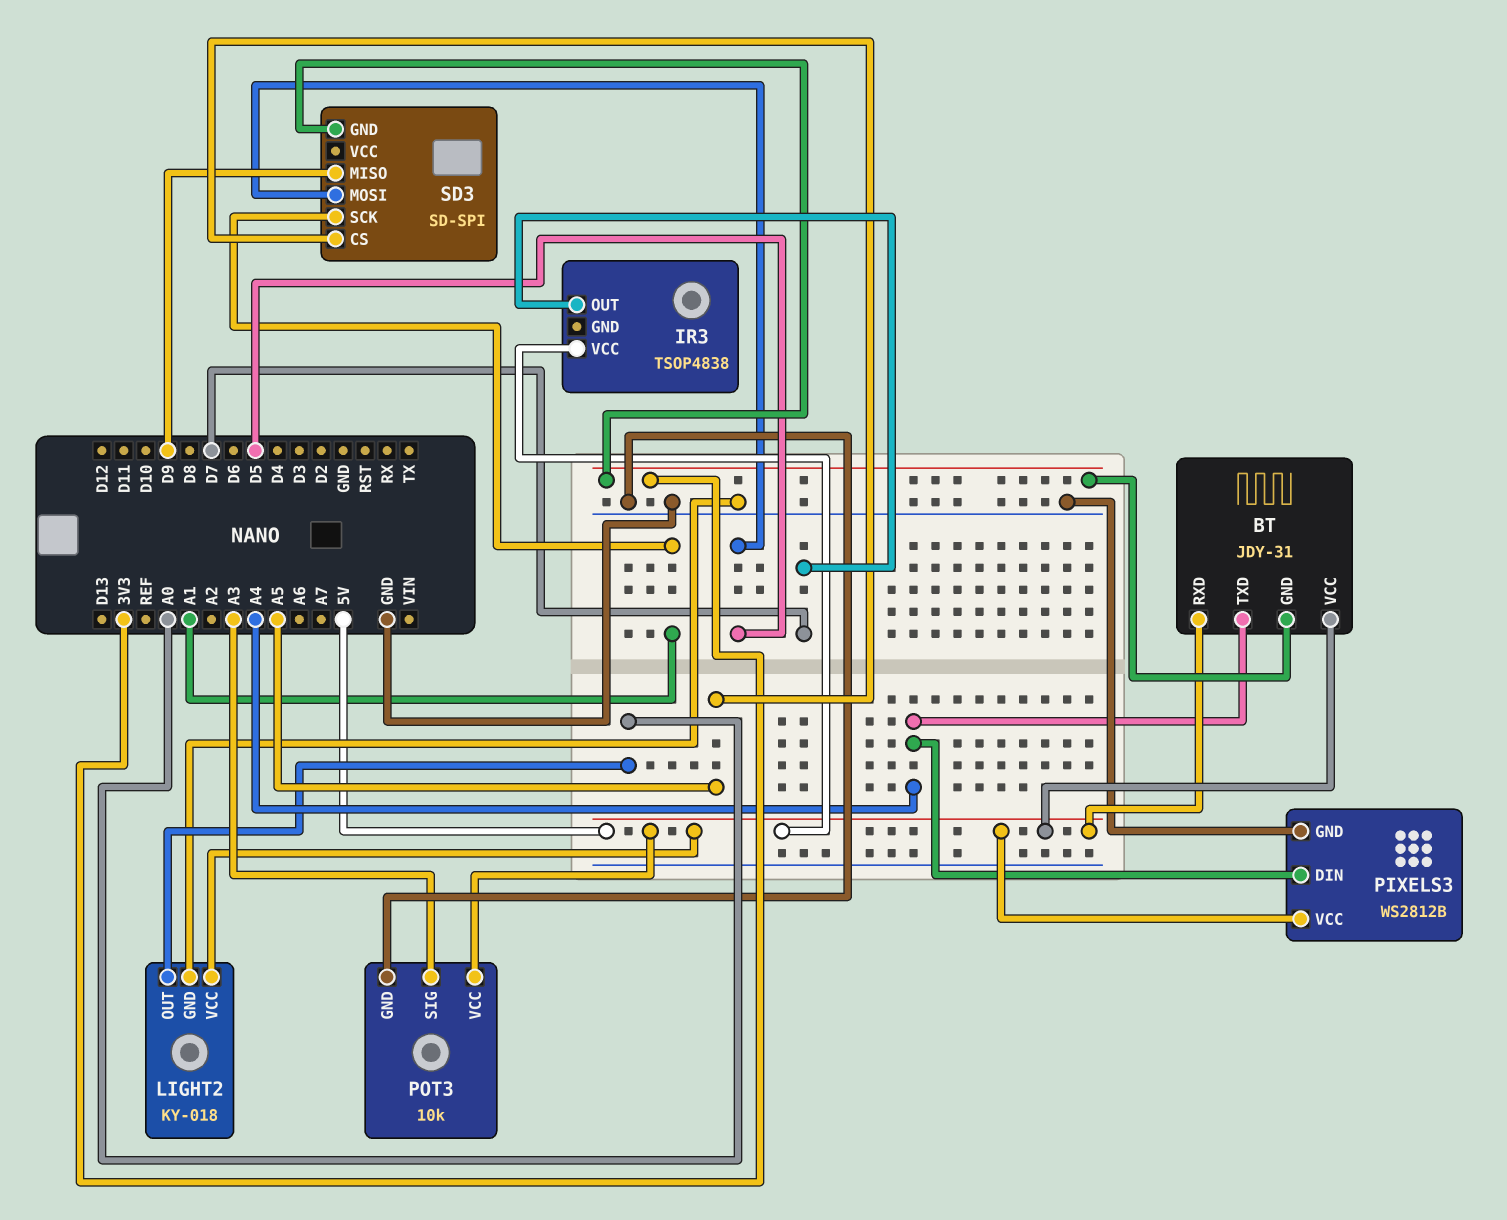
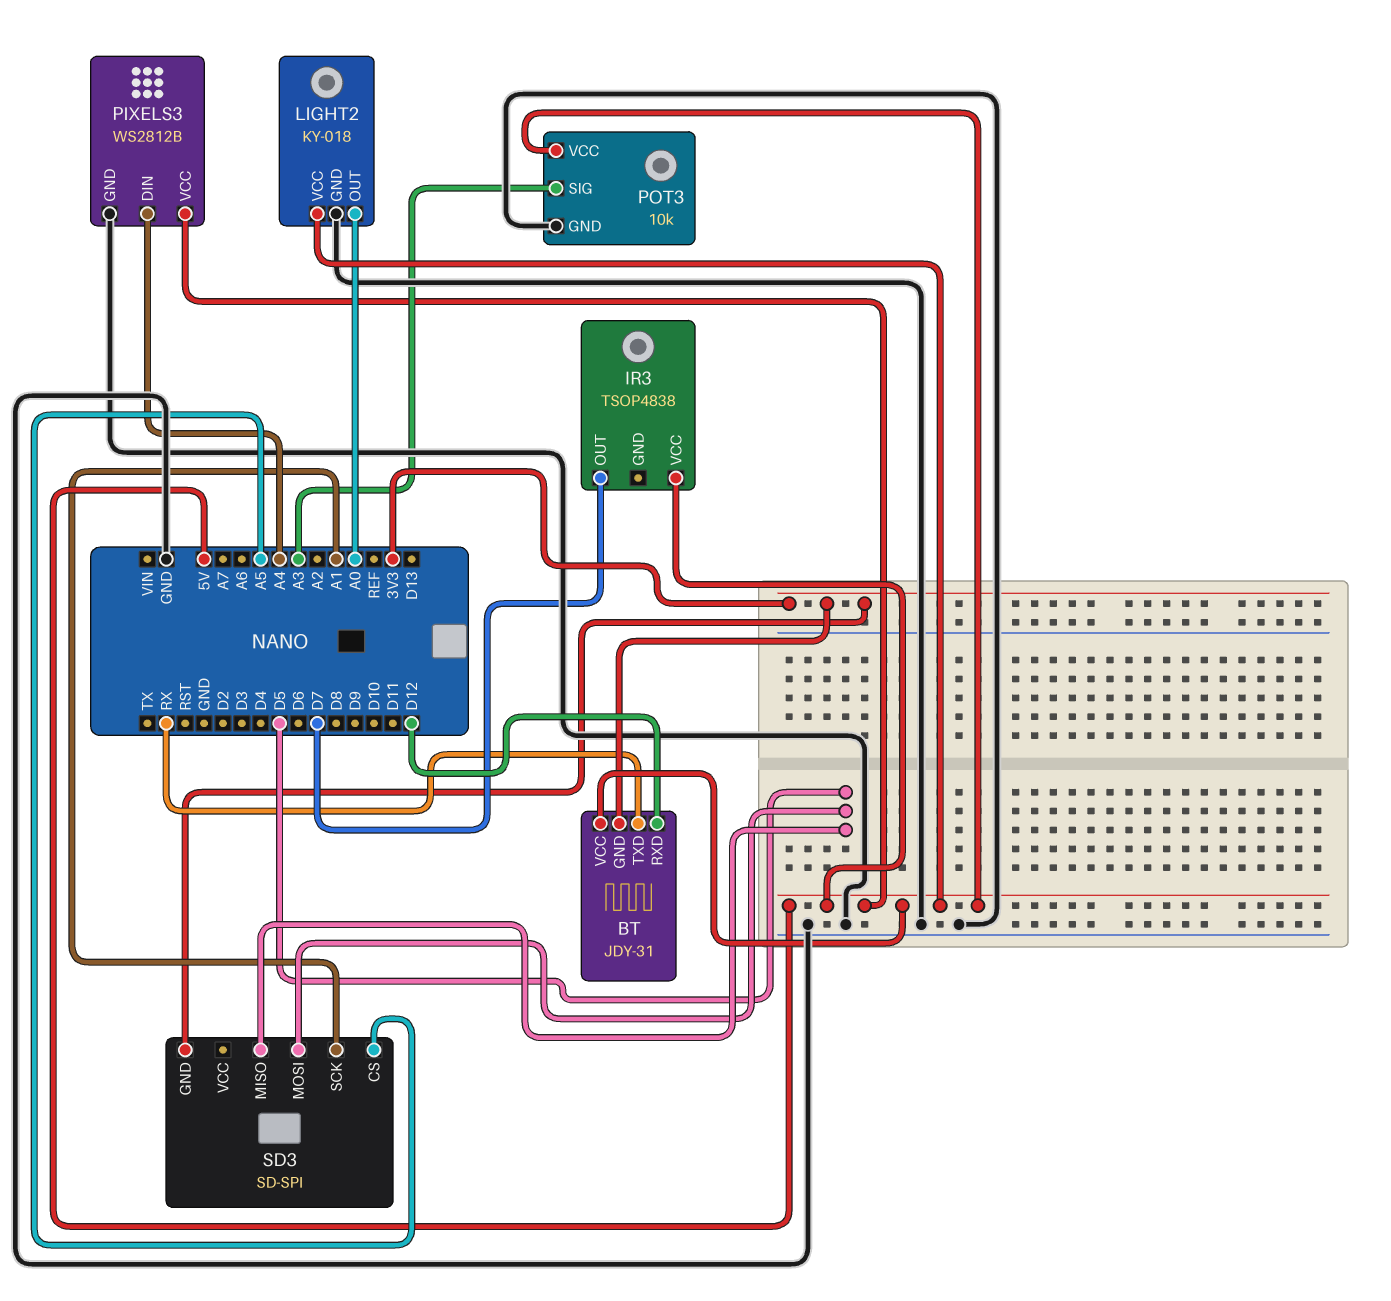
BT pin RXD: 5V -> D12
BT pin TXD: A4 -> RX
SD3 pin MISO: D9 -> D5

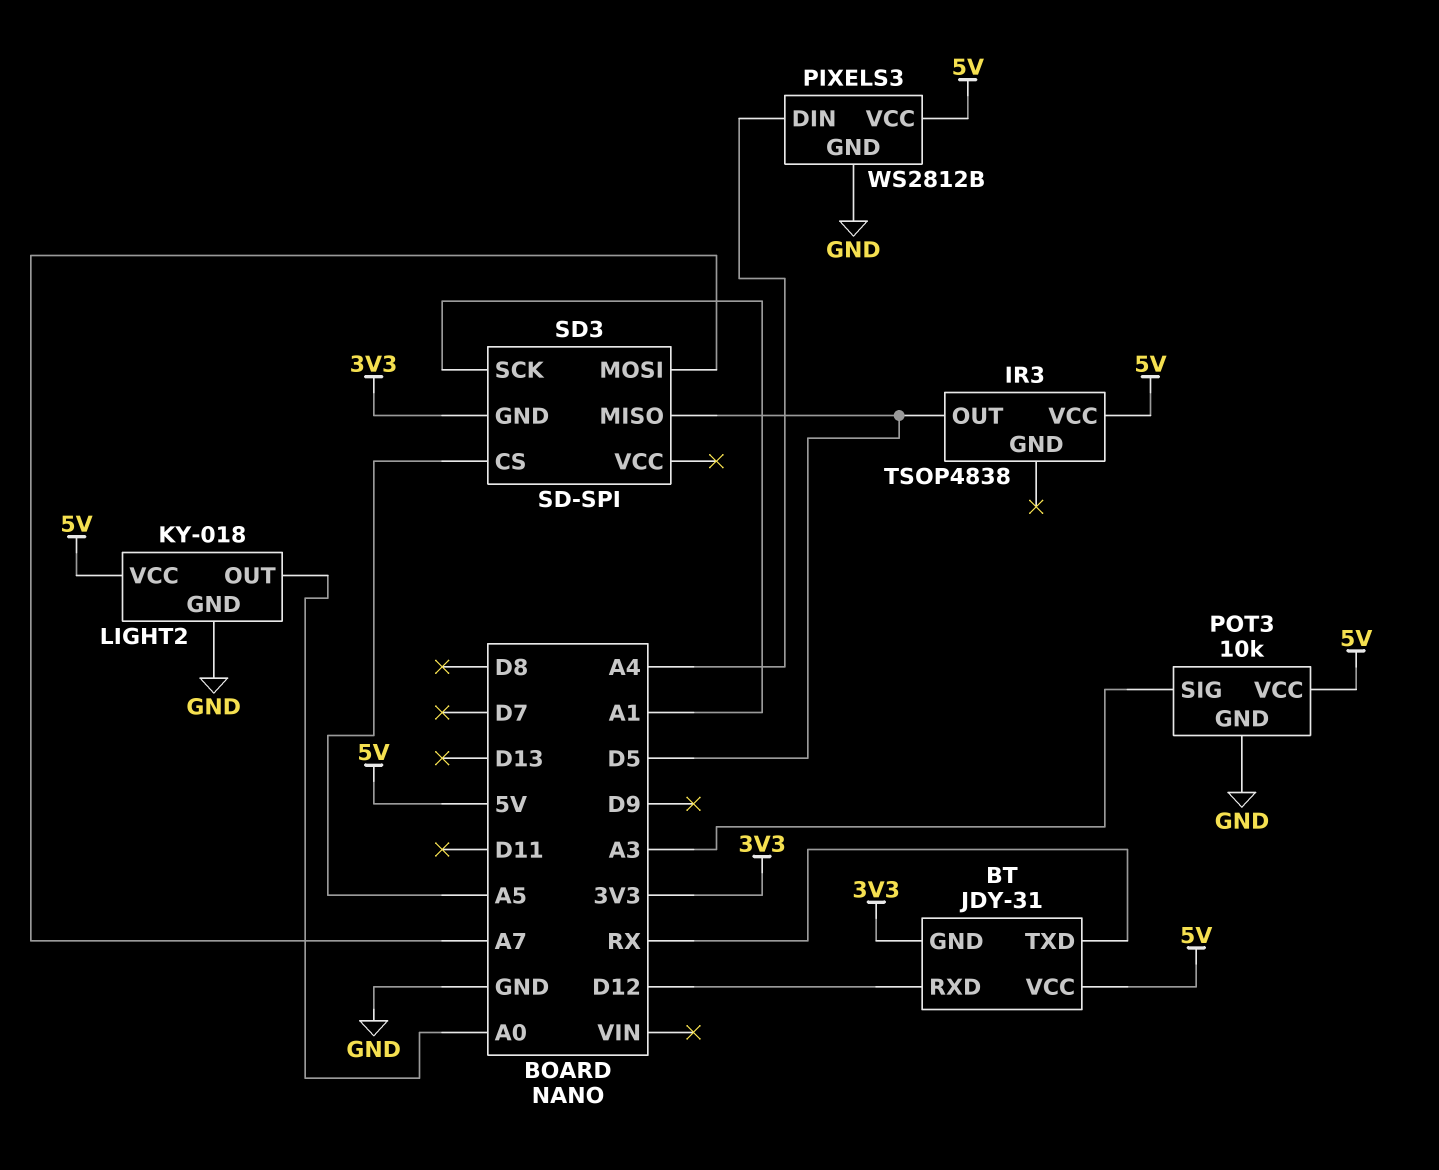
IR3 pin OUT: D7 -> D5
SD3 pin MOSI: D5 -> A7

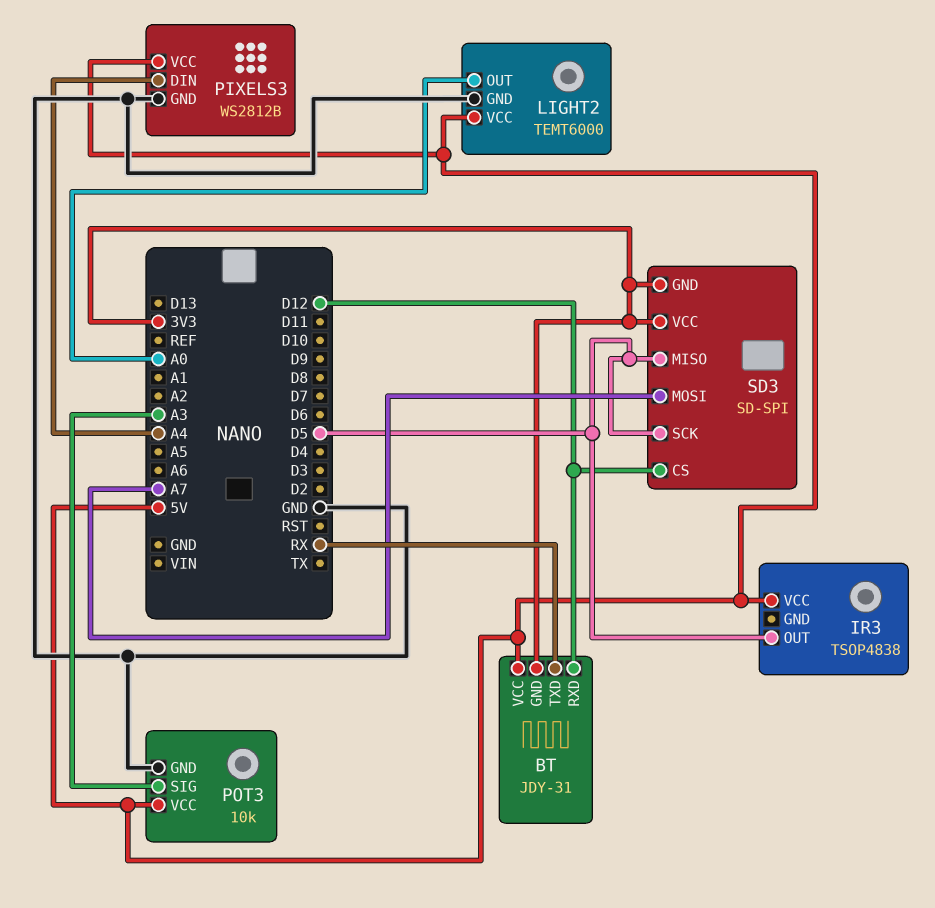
LIGHT2: KY-018 -> TEMT6000
SD3 pin CS: A5 -> D12
SD3 pin SCK: A1 -> D5
SD3 pin VCC: none -> 3V3

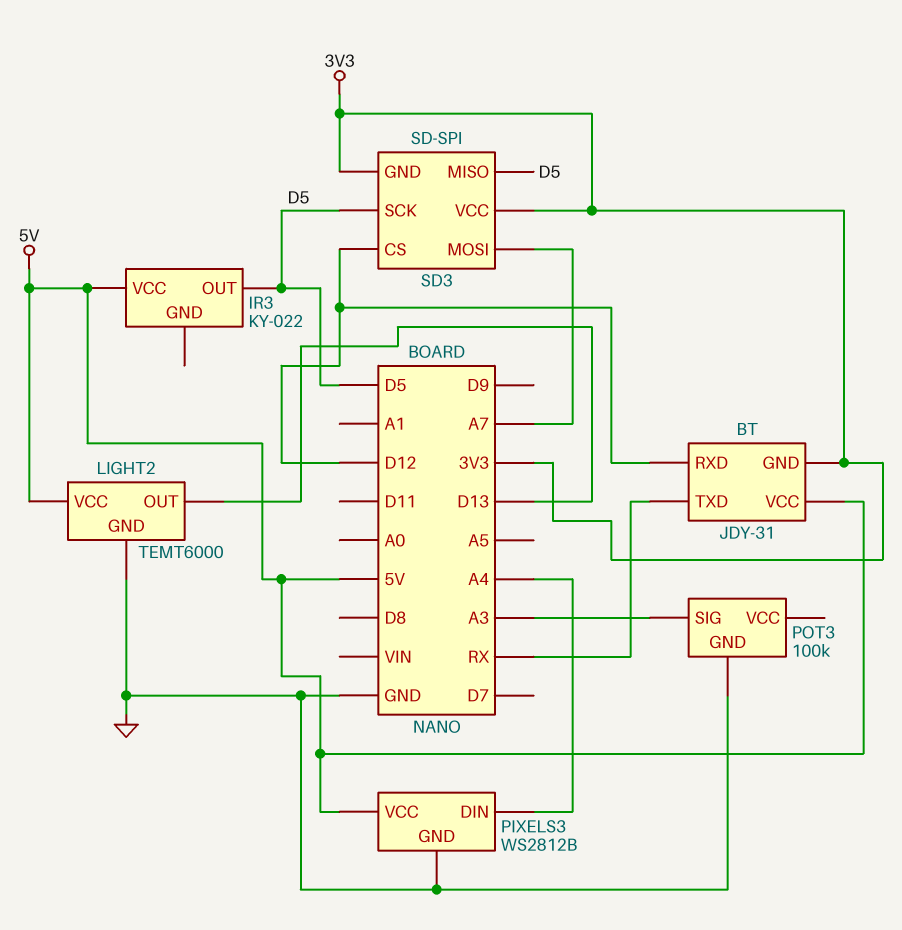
IR3: TSOP4838 -> KY-022
LIGHT2 pin OUT: A0 -> D13
POT3: 10k -> 100k
POT3 pin VCC: 5V -> none

